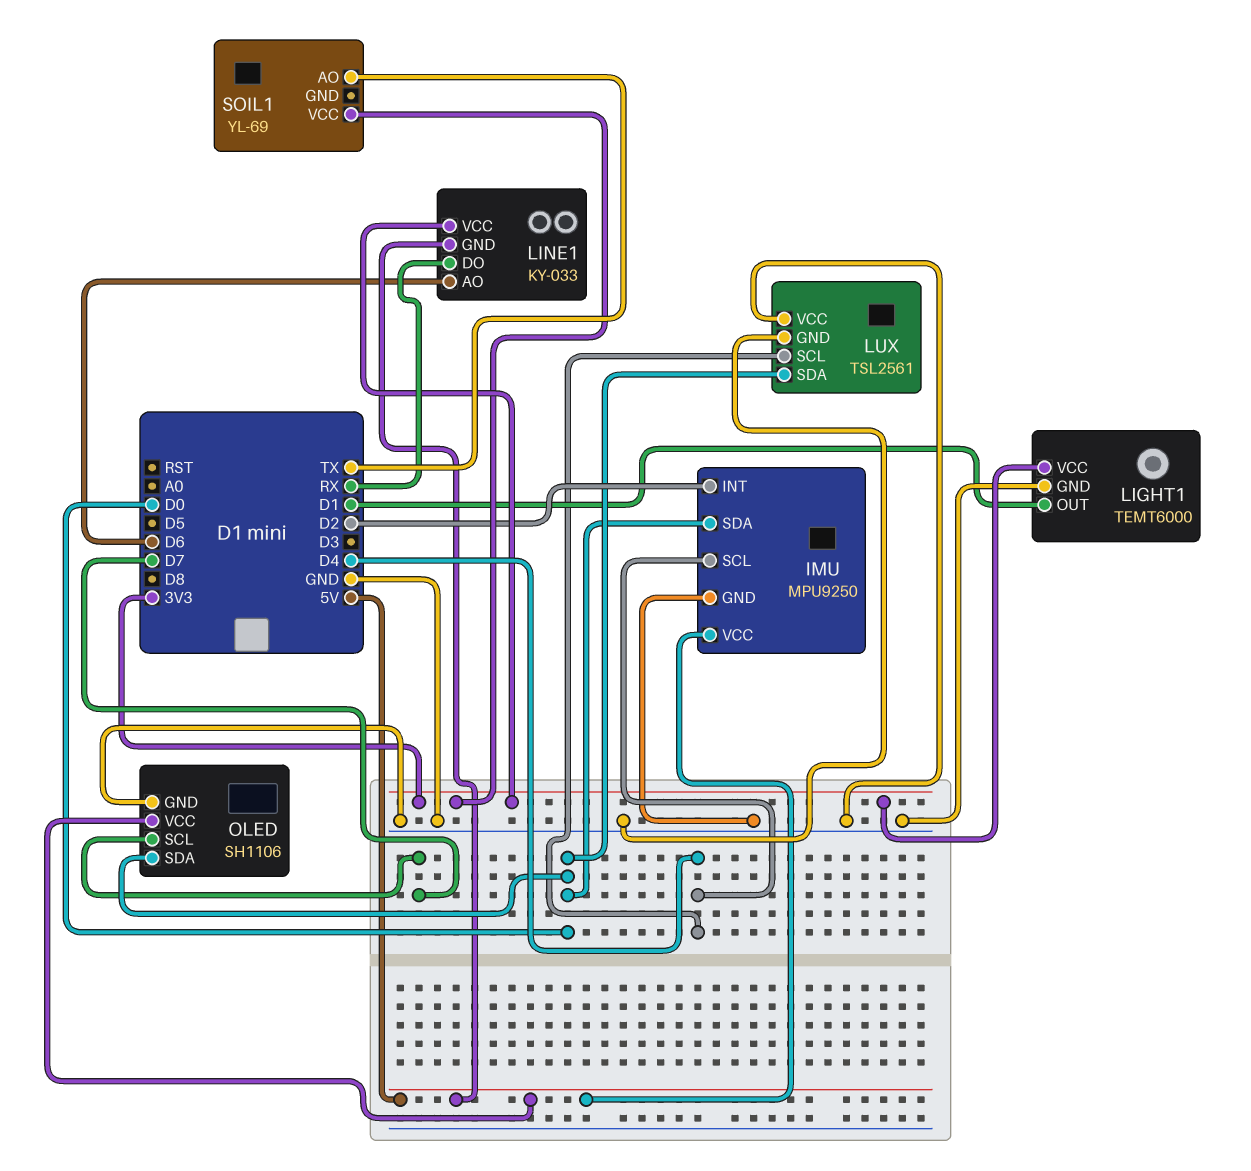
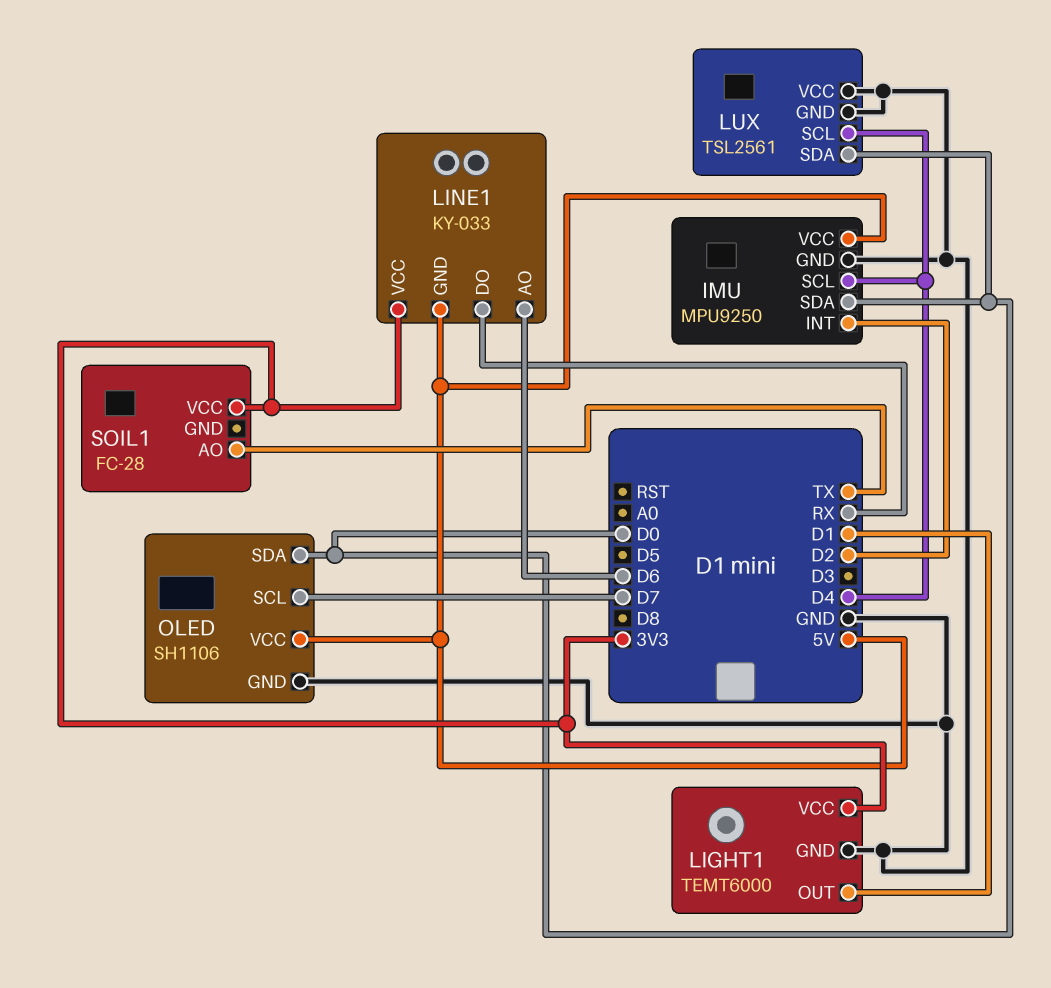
SOIL1: YL-69 -> FC-28

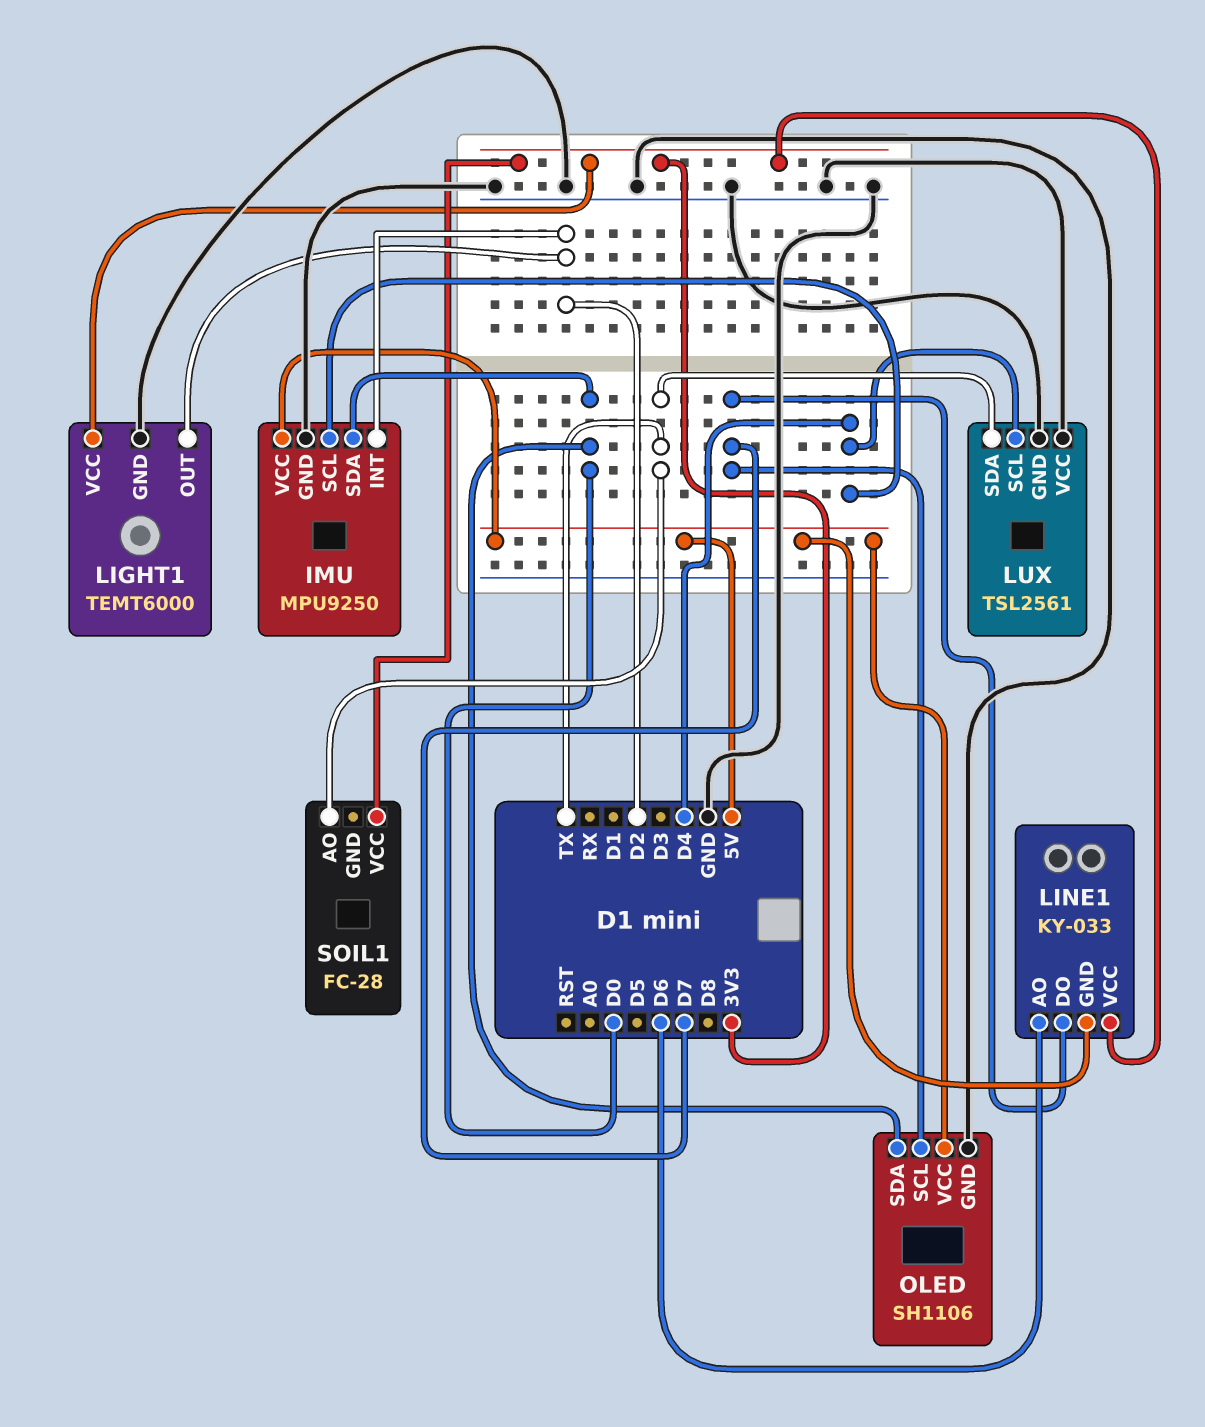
LIGHT1 pin OUT: D1 -> D2
LINE1 pin DO: RX -> D7
LUX pin SDA: D0 -> TX

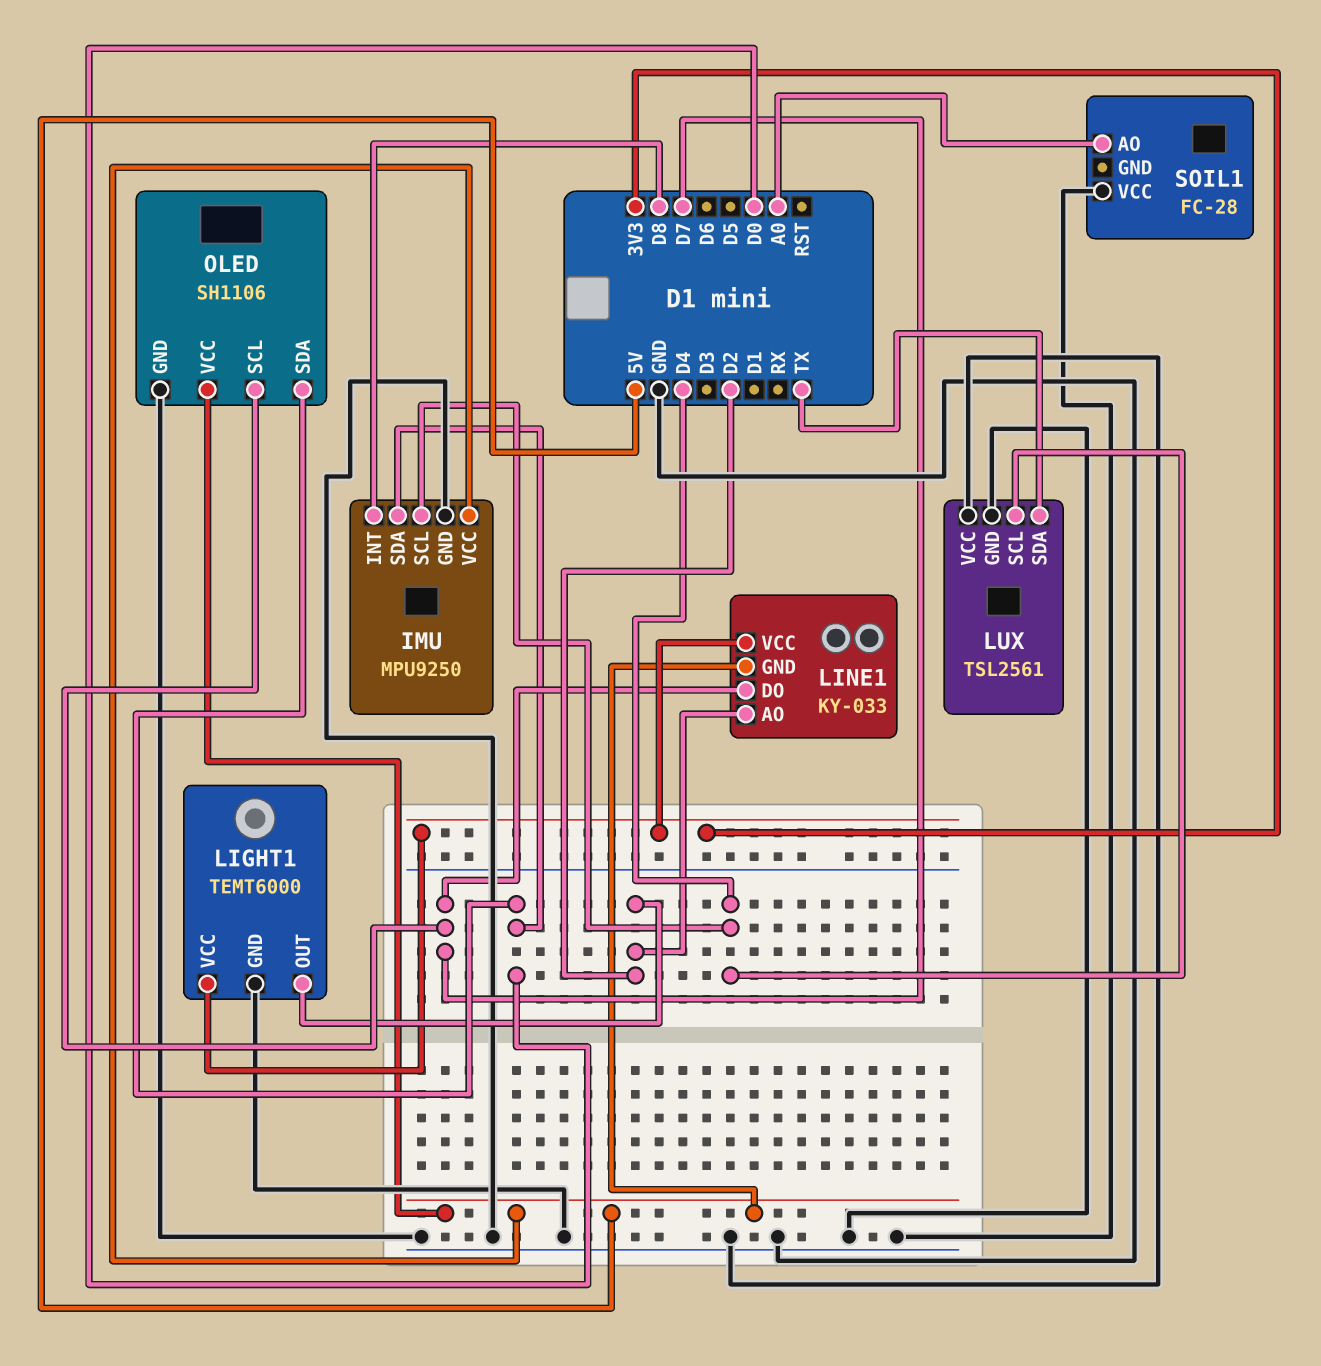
IMU pin INT: D2 -> D8
LINE1 pin AO: D6 -> D2
SOIL1 pin AO: TX -> A0
SOIL1 pin VCC: 3V3 -> GND

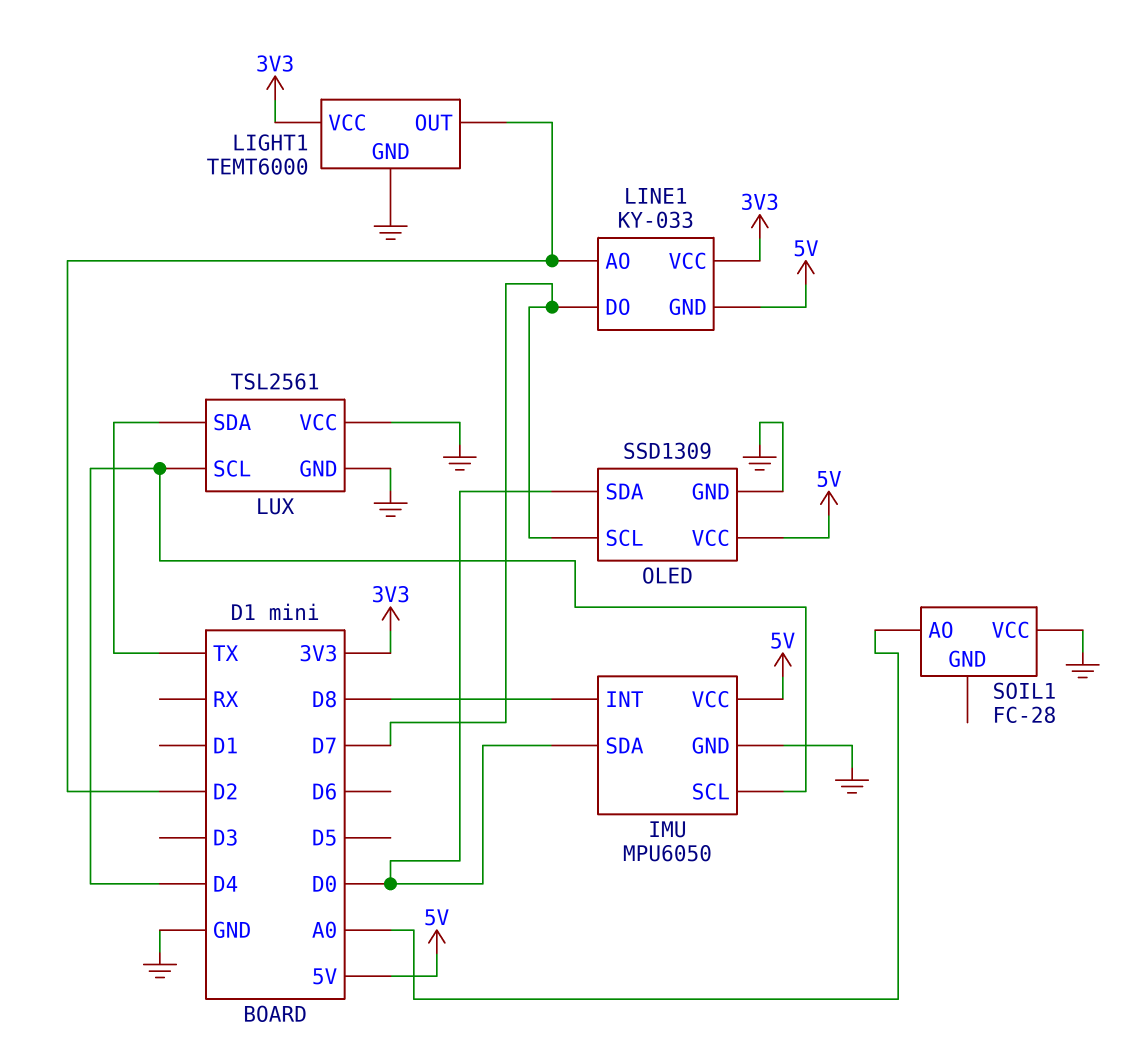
IMU: MPU9250 -> MPU6050
OLED: SH1106 -> SSD1309

